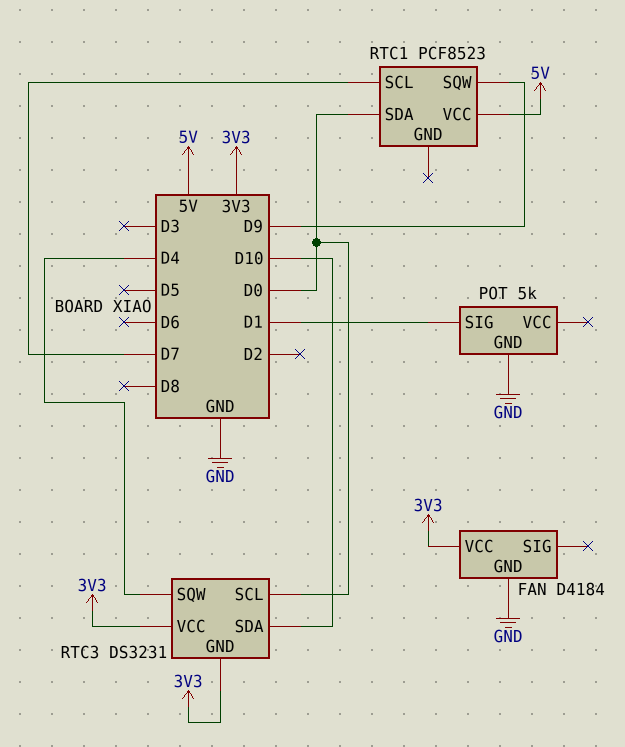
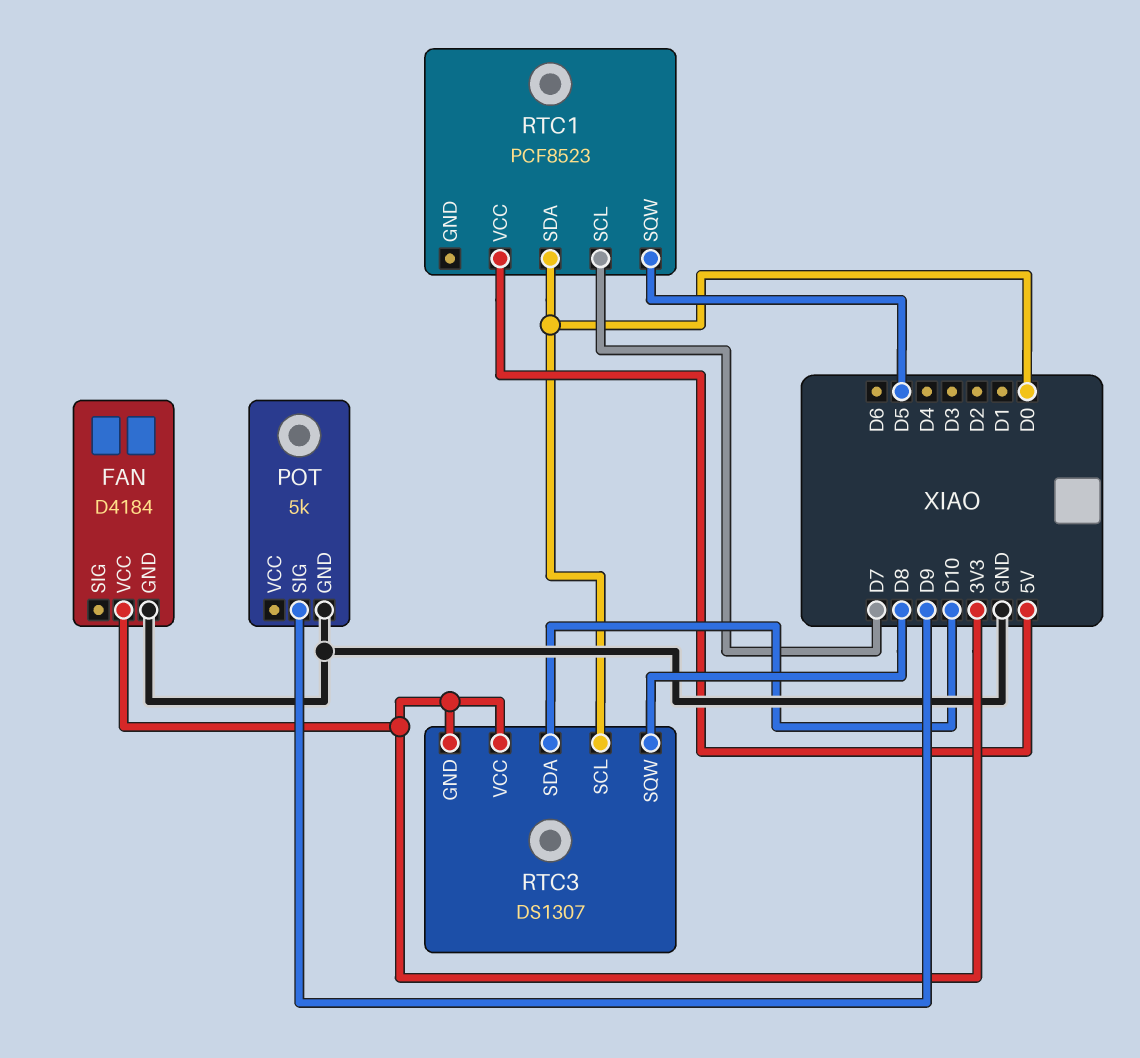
POT pin SIG: D1 -> D9
RTC1 pin SQW: D9 -> D5
RTC3: DS3231 -> DS1307
RTC3 pin SQW: D4 -> D8

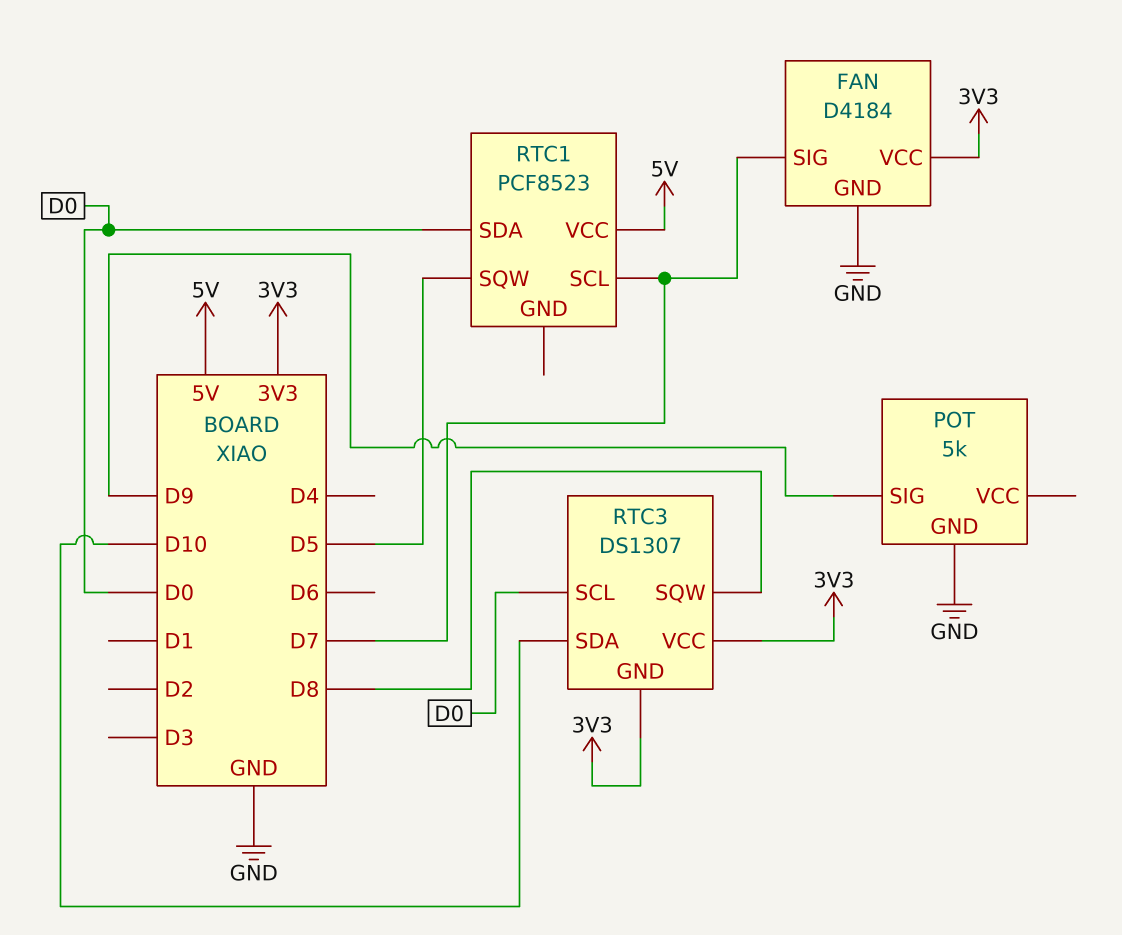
FAN pin SIG: none -> D7

